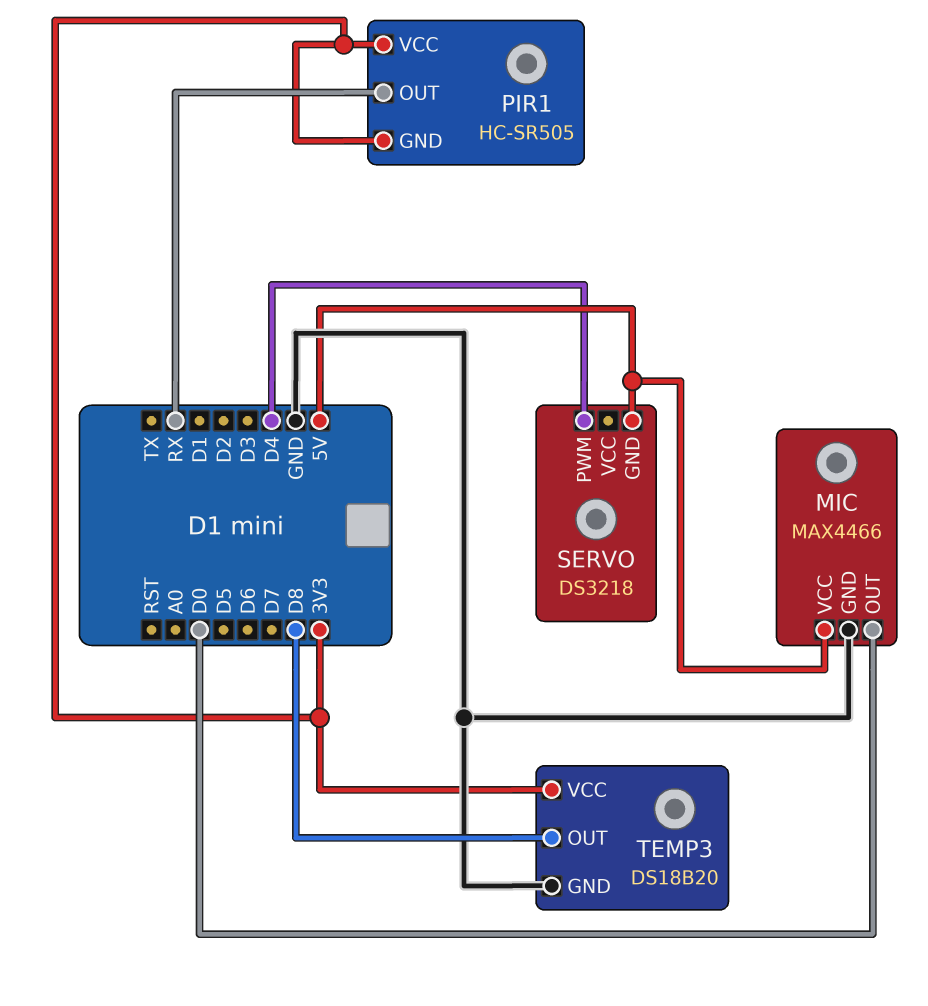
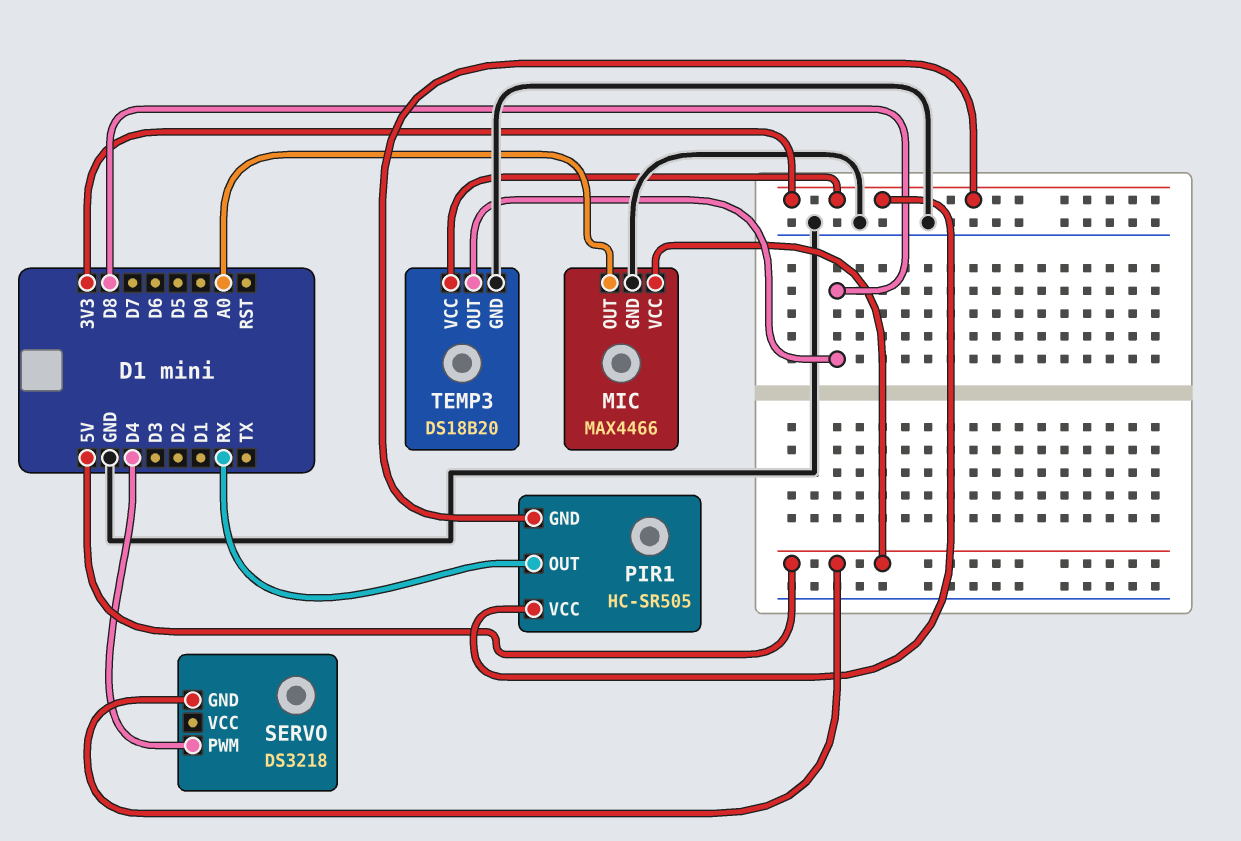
MIC pin OUT: D0 -> A0

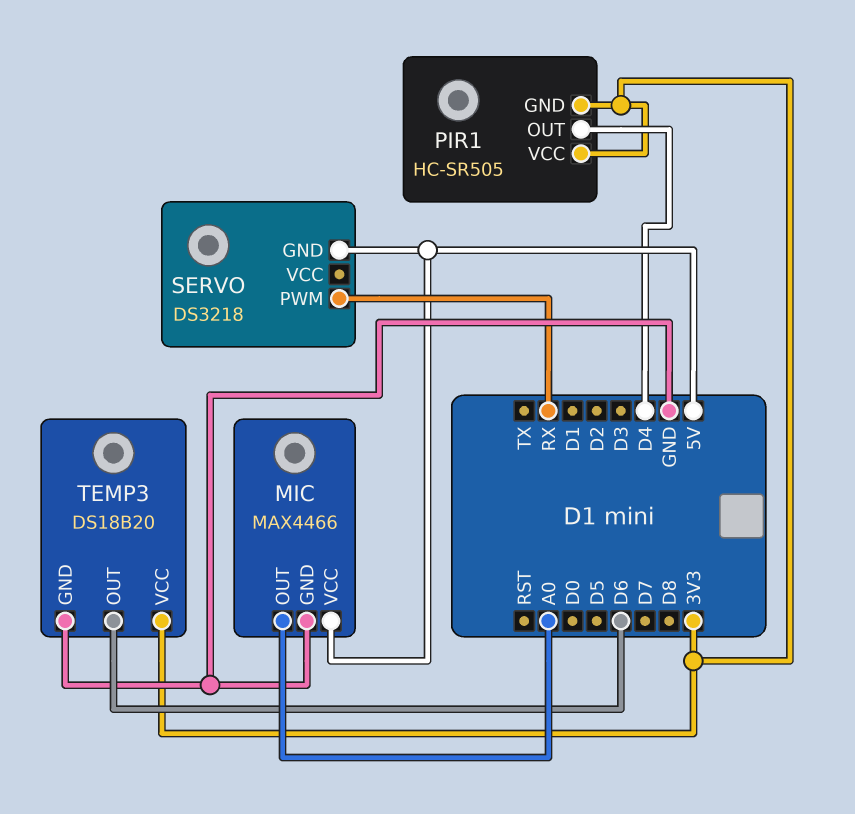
PIR1 pin OUT: RX -> D4
SERVO pin PWM: D4 -> RX
TEMP3 pin OUT: D8 -> D6

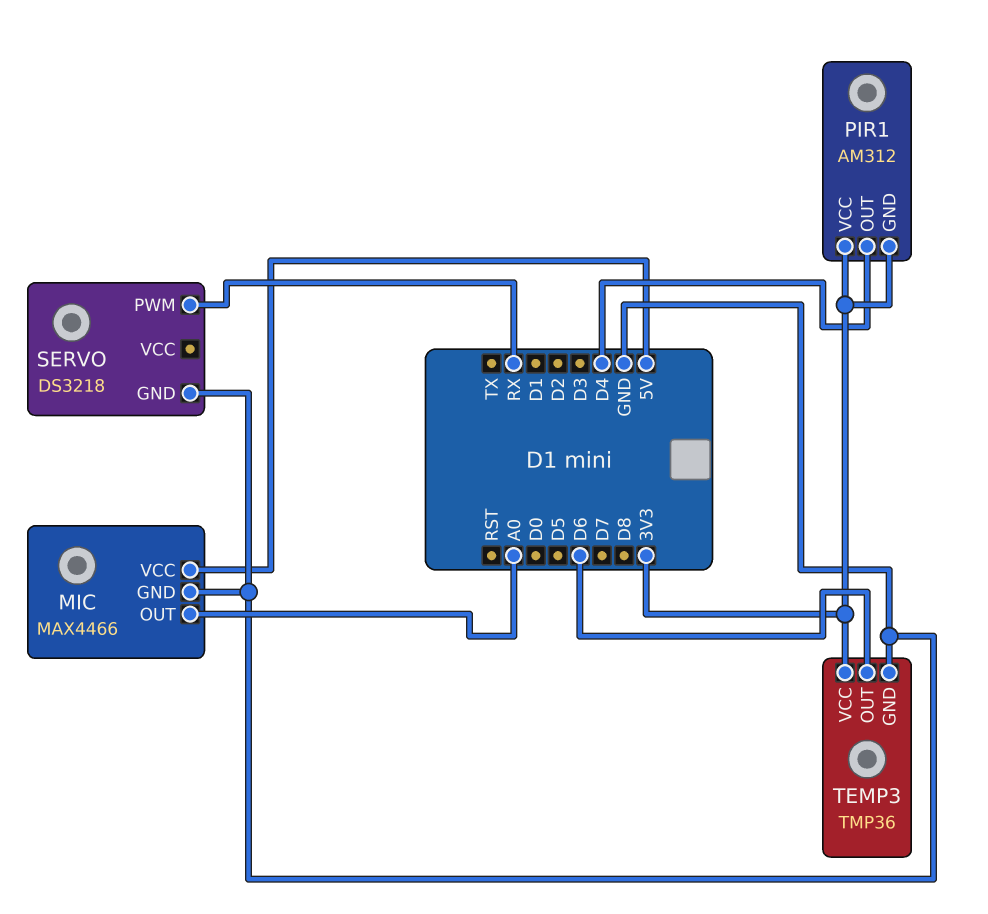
PIR1: HC-SR505 -> AM312
SERVO pin GND: 5V -> GND
TEMP3: DS18B20 -> TMP36

